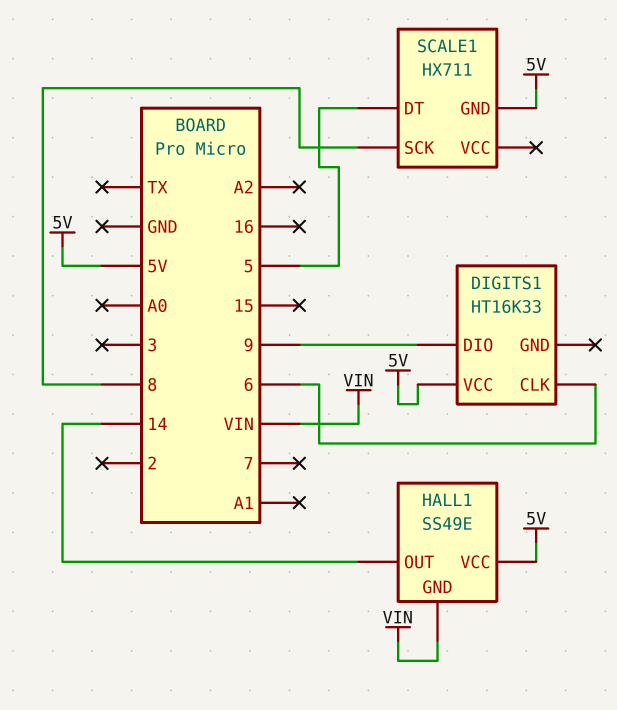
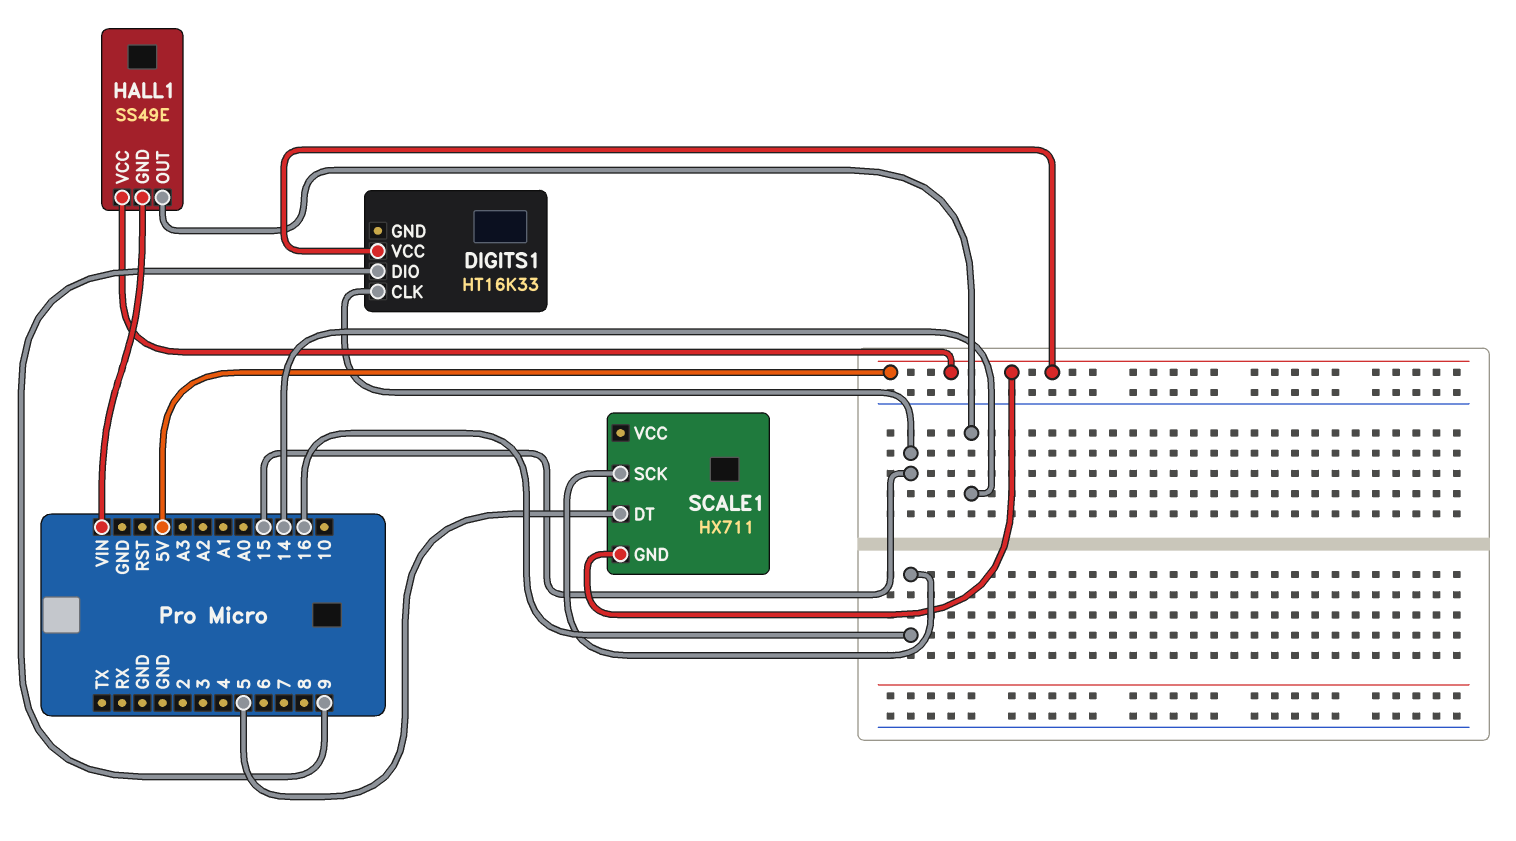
DIGITS1 pin CLK: 6 -> 15
SCALE1 pin SCK: 8 -> 16

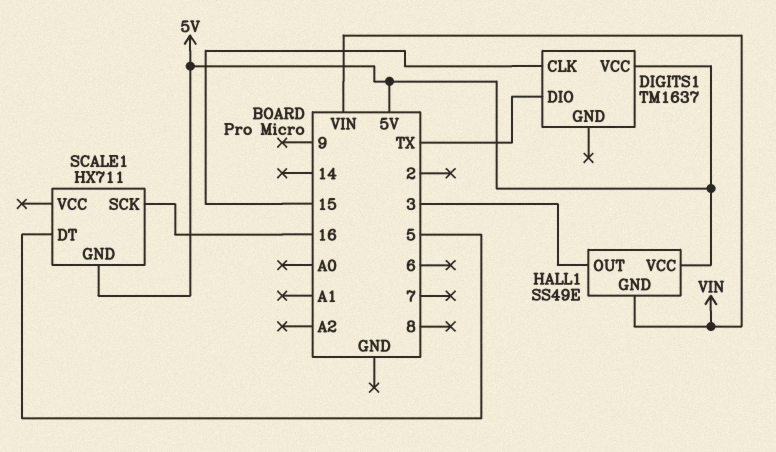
DIGITS1: HT16K33 -> TM1637
DIGITS1 pin DIO: 9 -> TX
HALL1 pin OUT: 14 -> 3

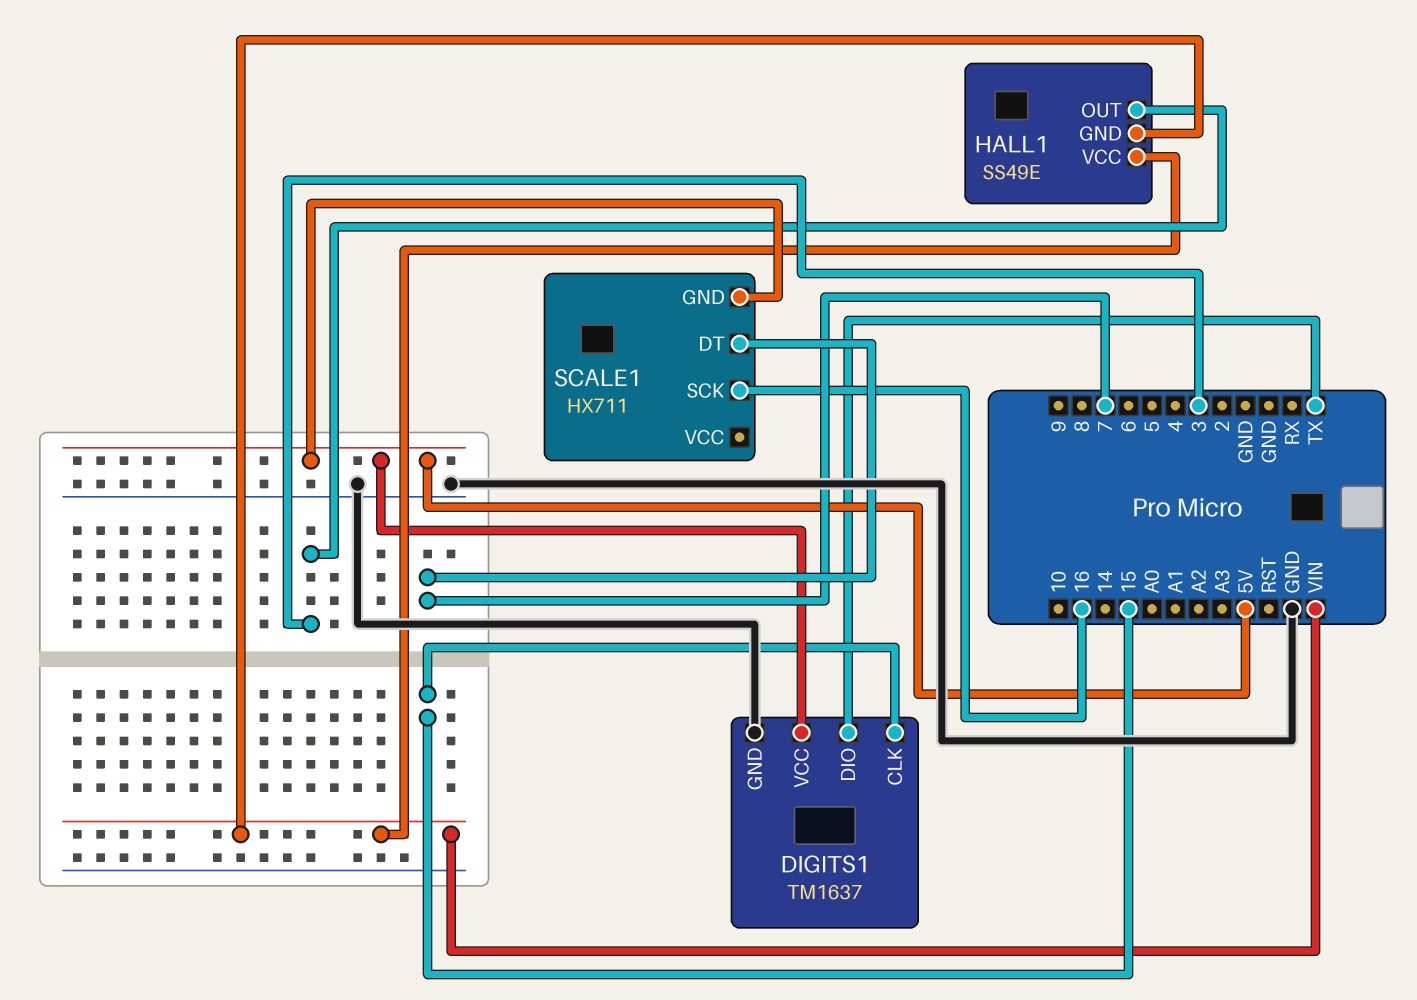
DIGITS1 pin GND: none -> GND
HALL1 pin VCC: 5V -> VIN
SCALE1 pin DT: 5 -> 7

